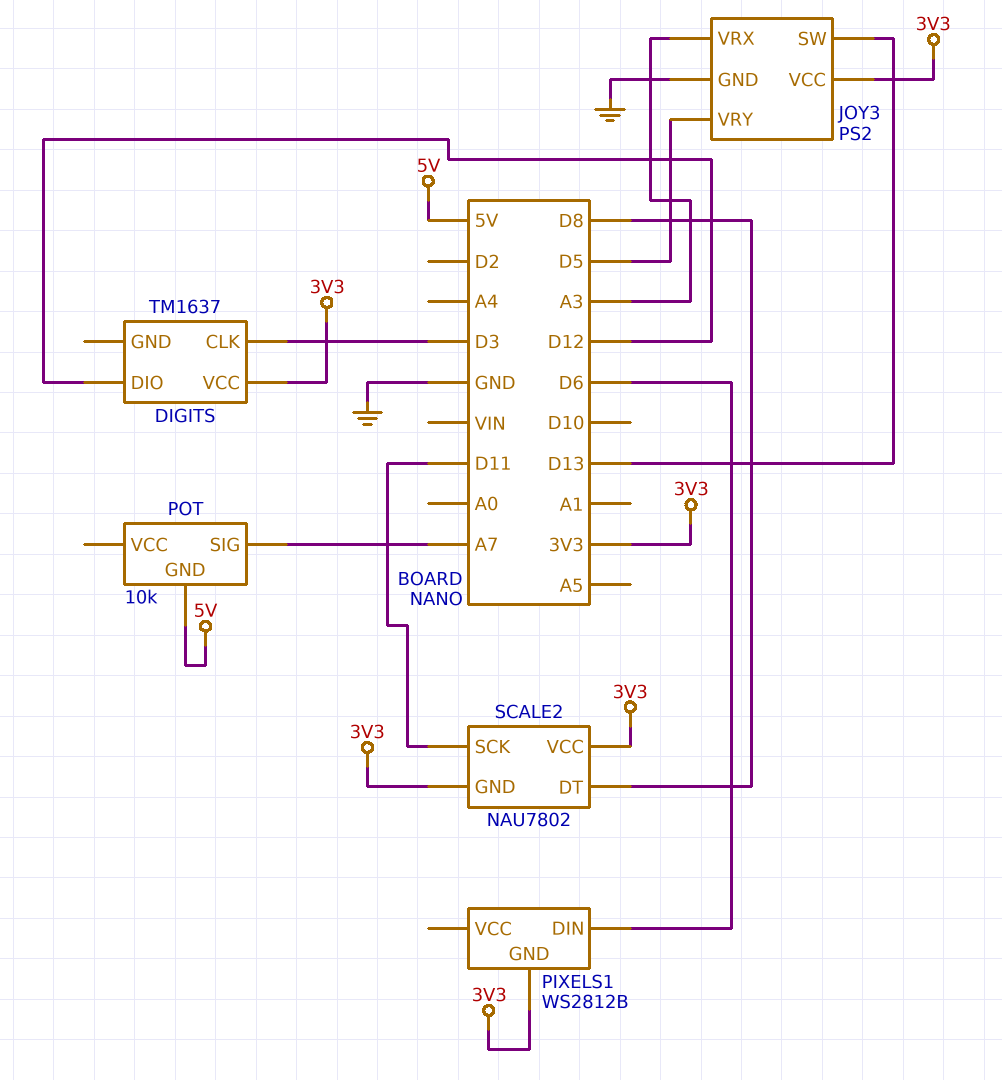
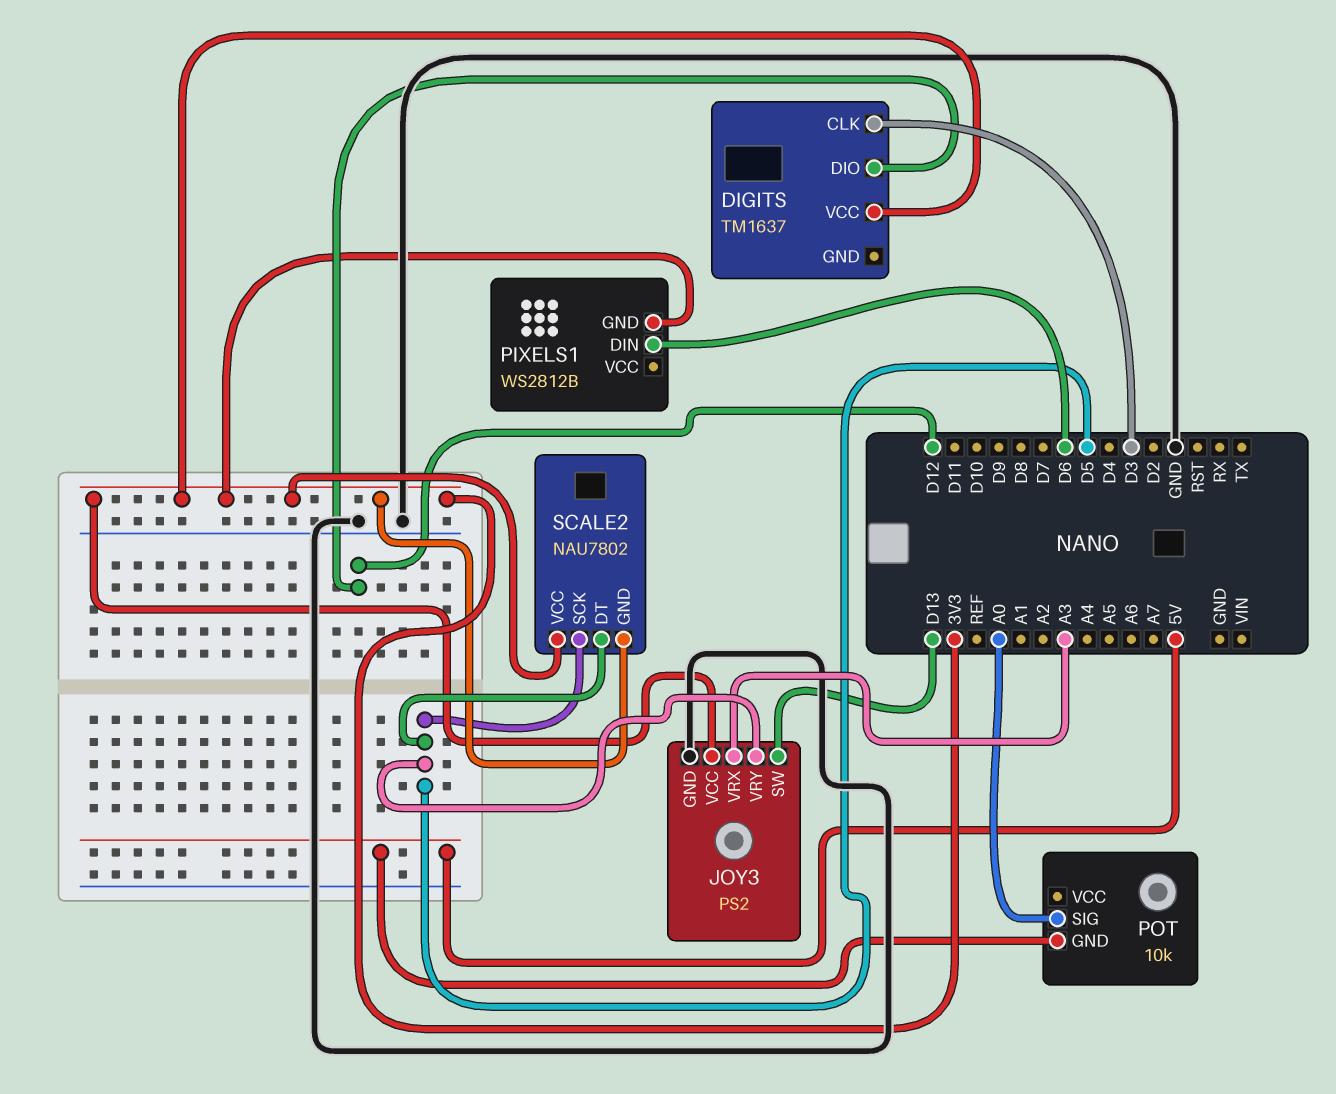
POT pin SIG: A7 -> A0
SCALE2 pin DT: D8 -> D5
SCALE2 pin SCK: D11 -> D5

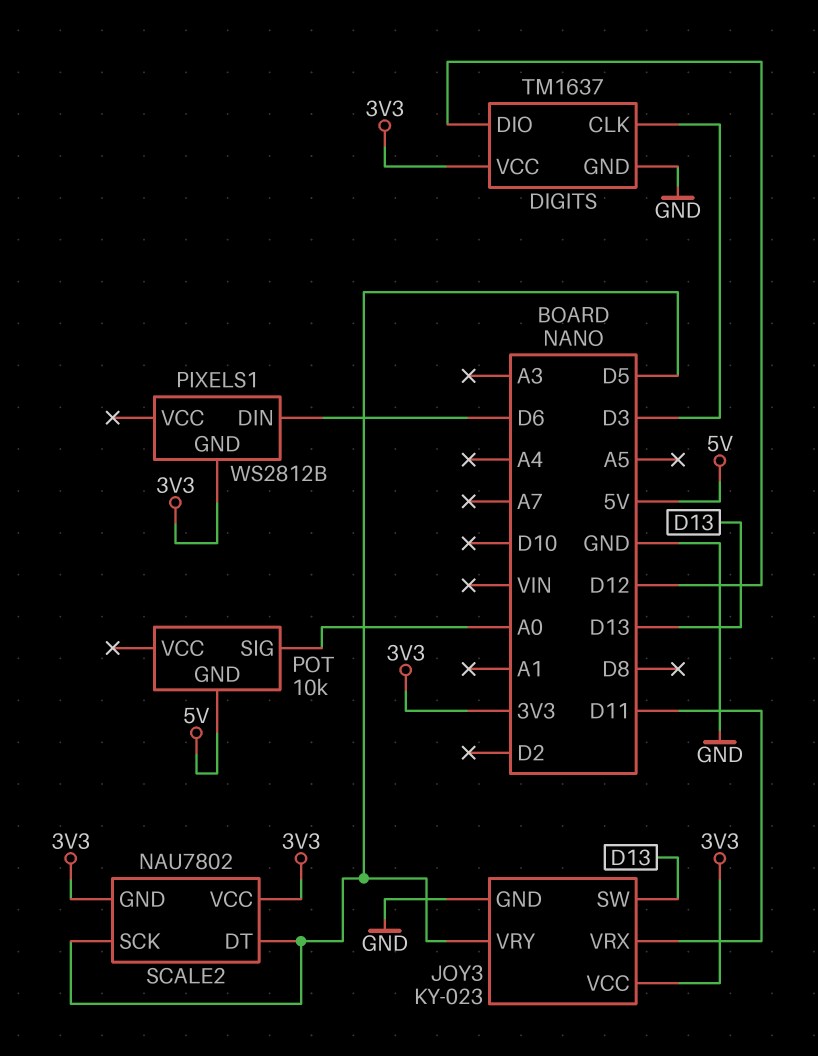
DIGITS pin GND: none -> GND
JOY3: PS2 -> KY-023
JOY3 pin VRX: A3 -> D11

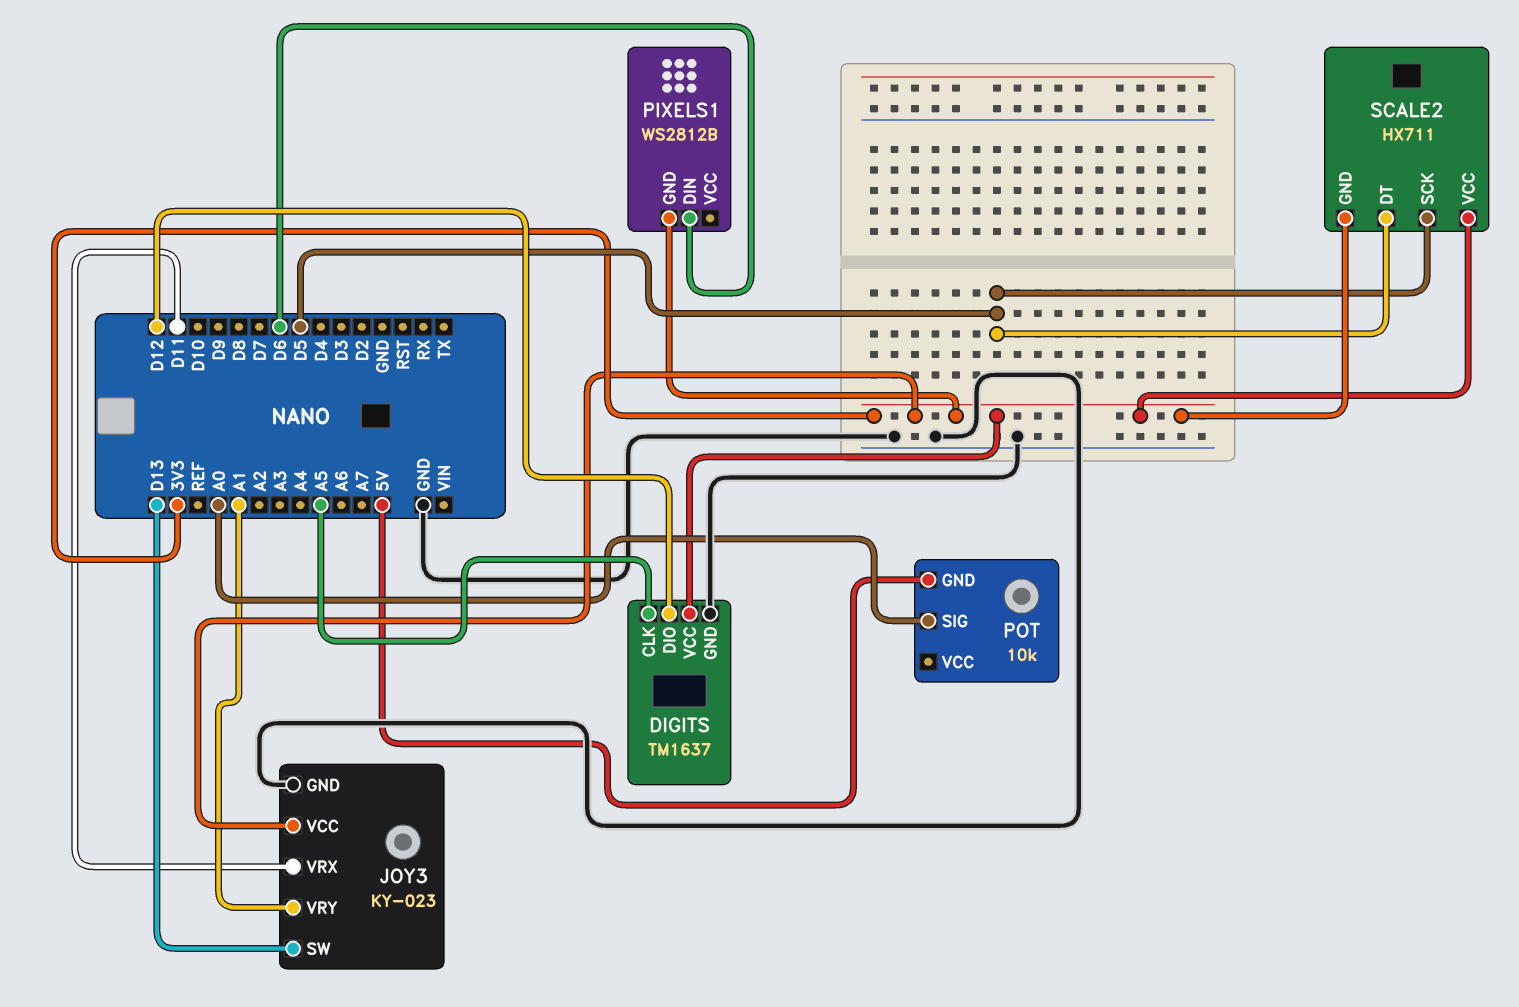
DIGITS pin CLK: D3 -> A5
JOY3 pin VRY: D5 -> A1
SCALE2: NAU7802 -> HX711

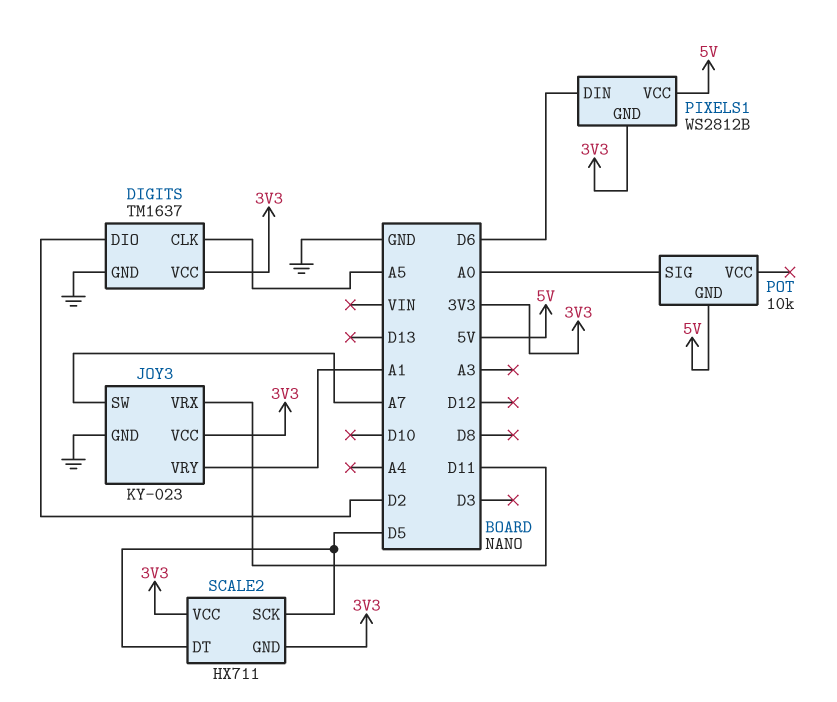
DIGITS pin DIO: D12 -> D2
JOY3 pin SW: D13 -> A7
PIXELS1 pin VCC: none -> 5V

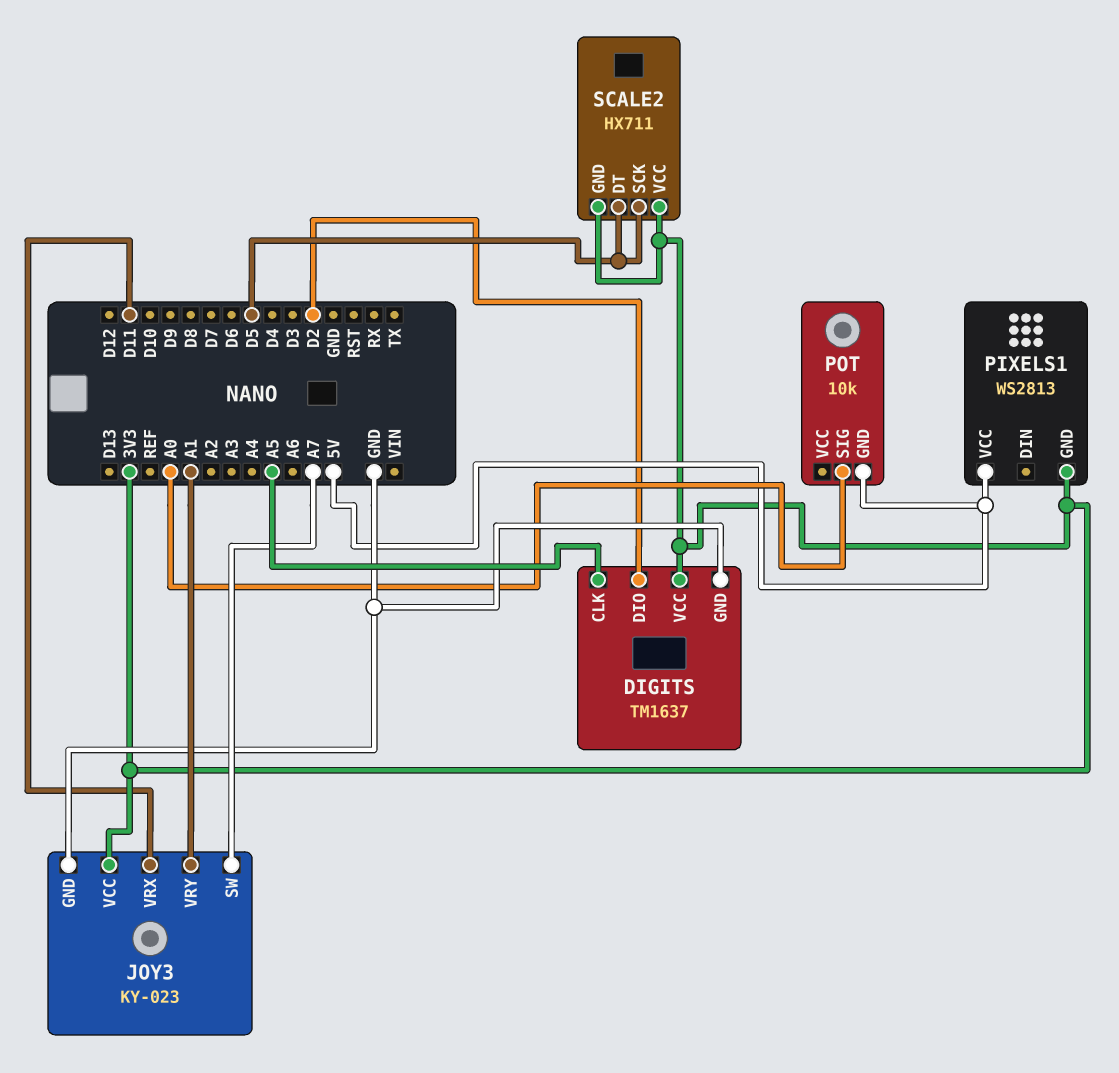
PIXELS1: WS2812B -> WS2813
PIXELS1 pin DIN: D6 -> none

